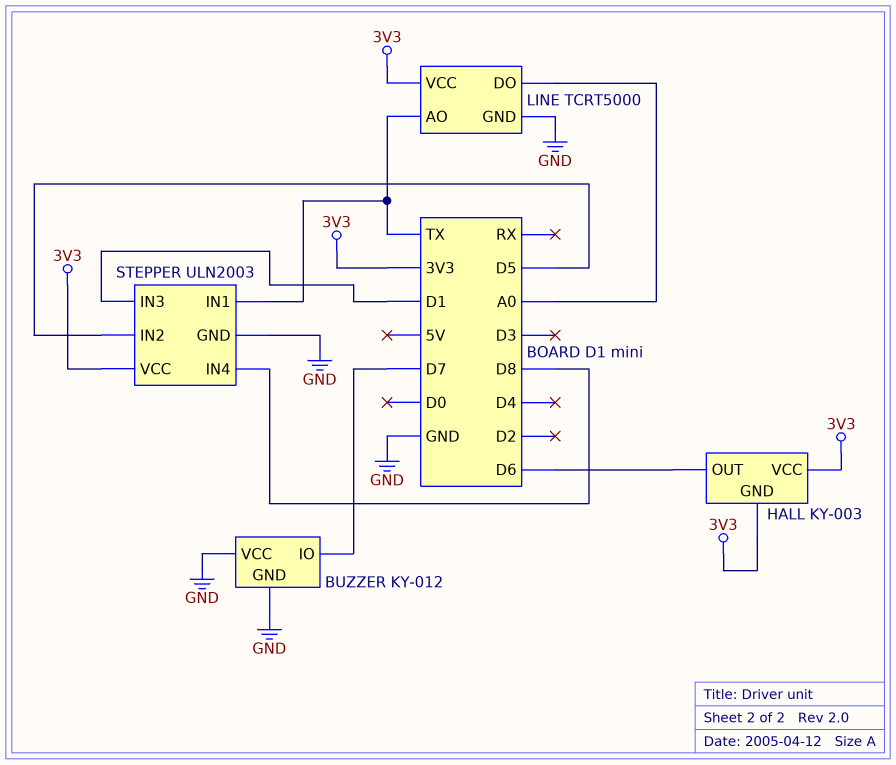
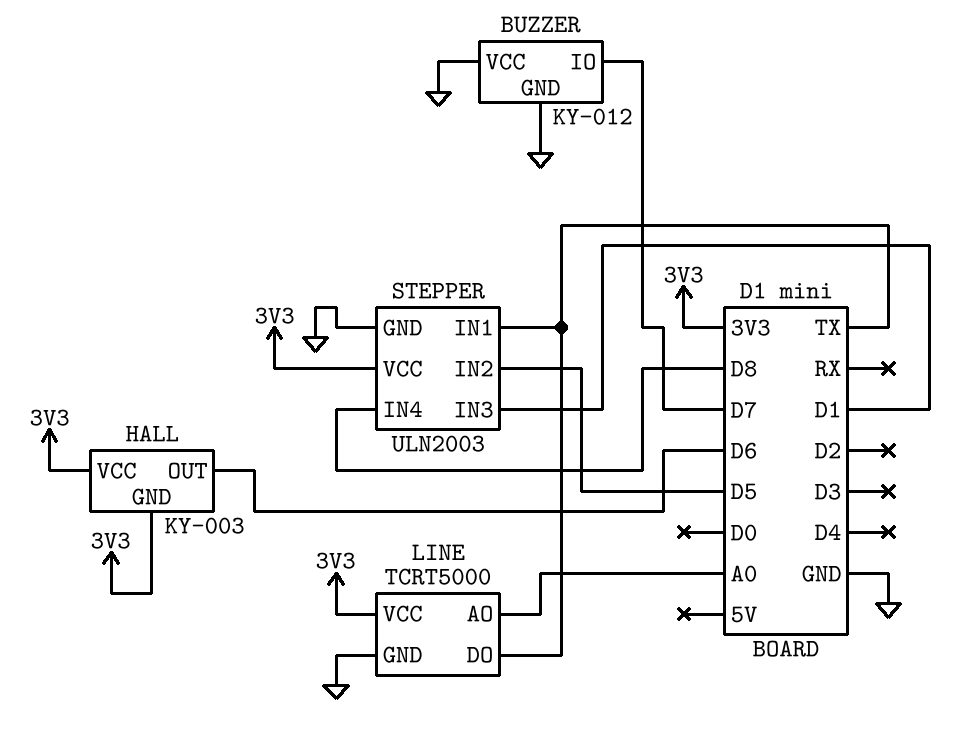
LINE pin AO: TX -> A0
LINE pin DO: A0 -> TX

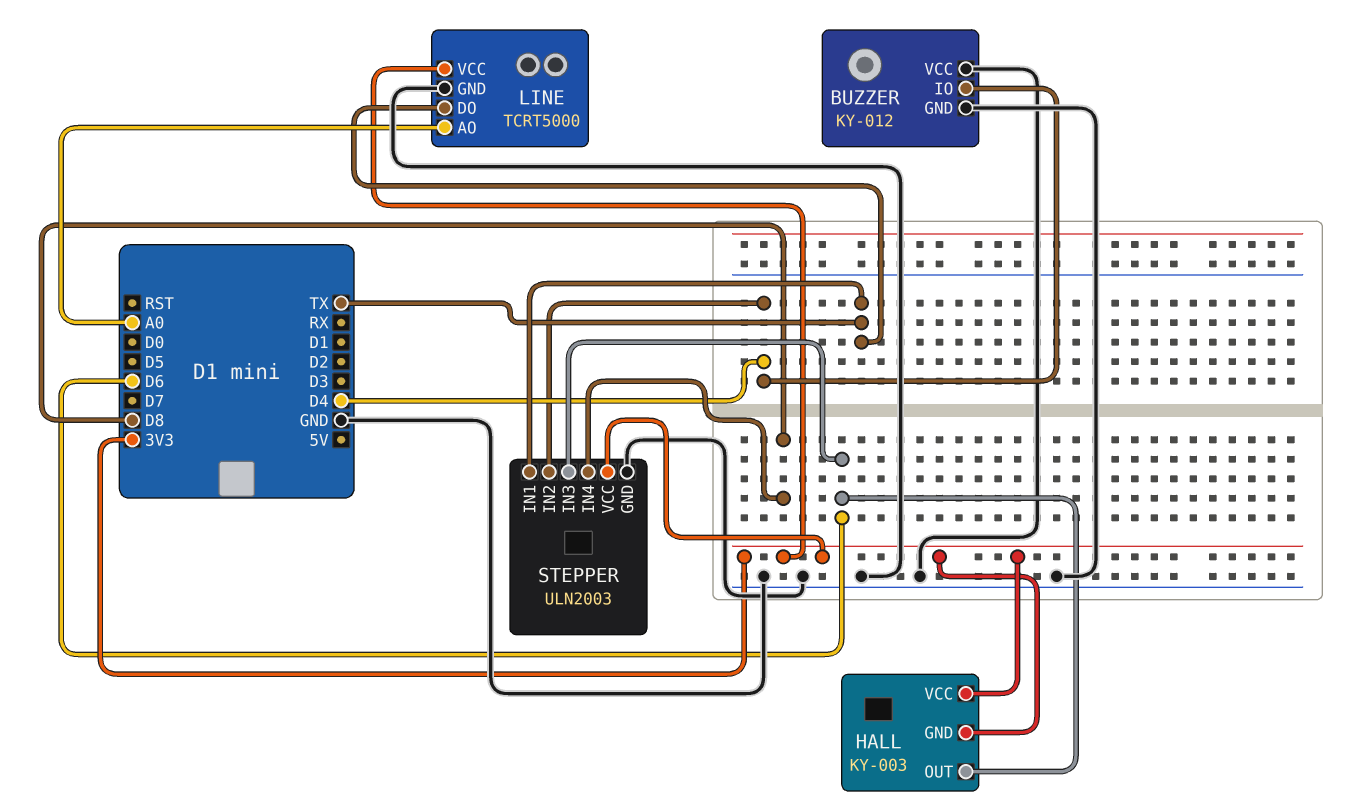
BUZZER pin IO: D7 -> D4
STEPPER pin IN2: D5 -> D4
STEPPER pin IN3: D1 -> D6

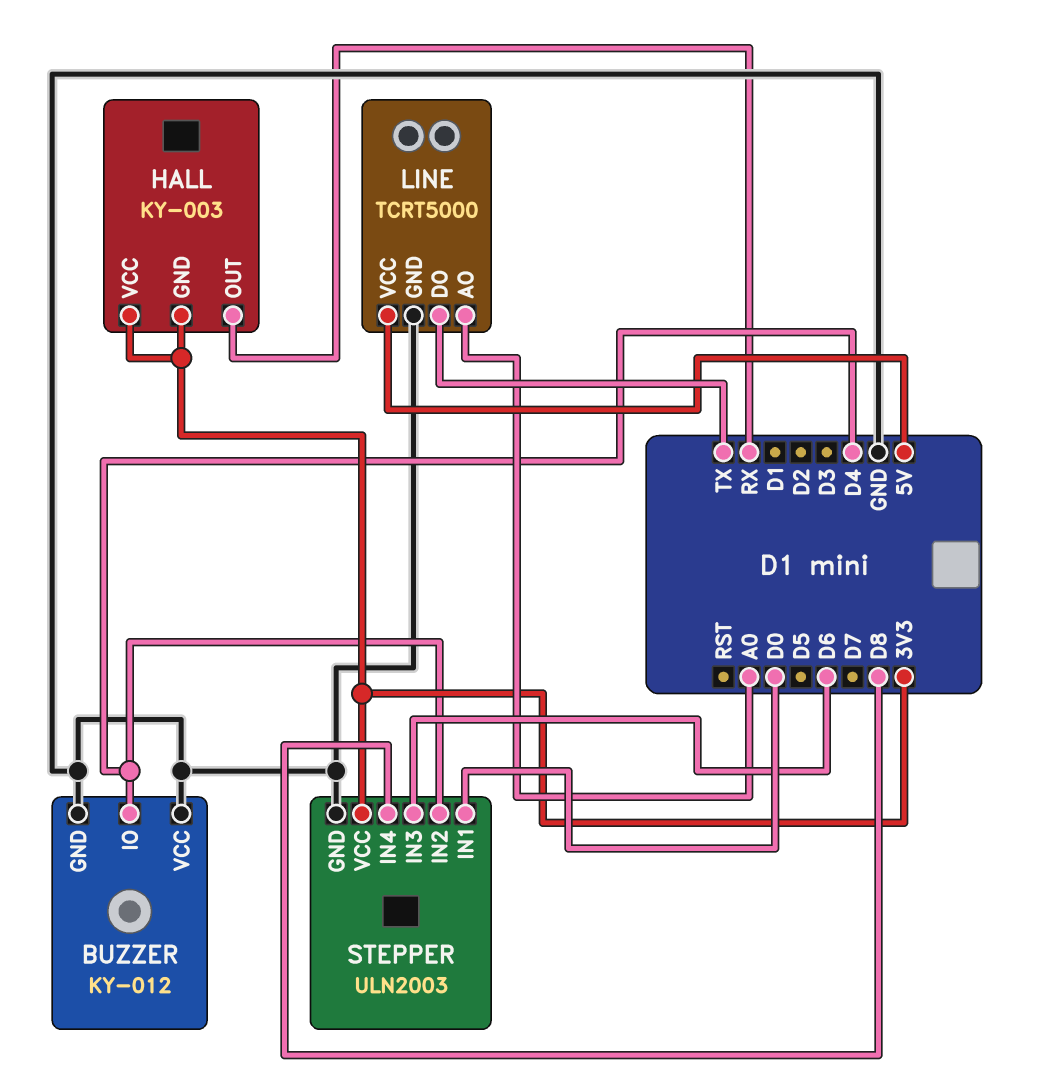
HALL pin OUT: D6 -> RX
LINE pin VCC: 3V3 -> 5V
STEPPER pin IN1: TX -> D0

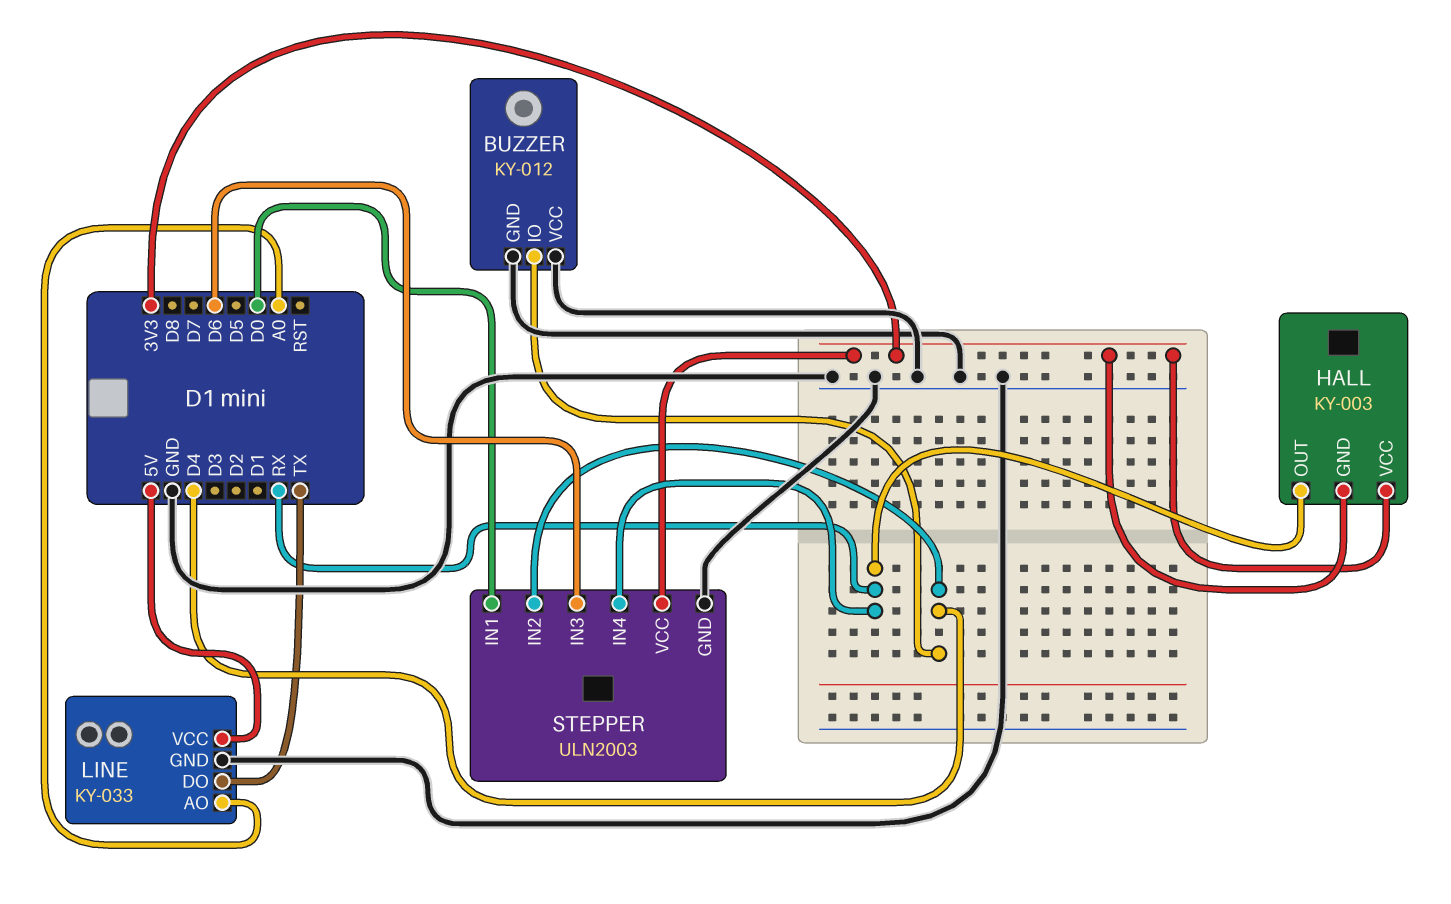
LINE: TCRT5000 -> KY-033
STEPPER pin IN4: D8 -> RX

